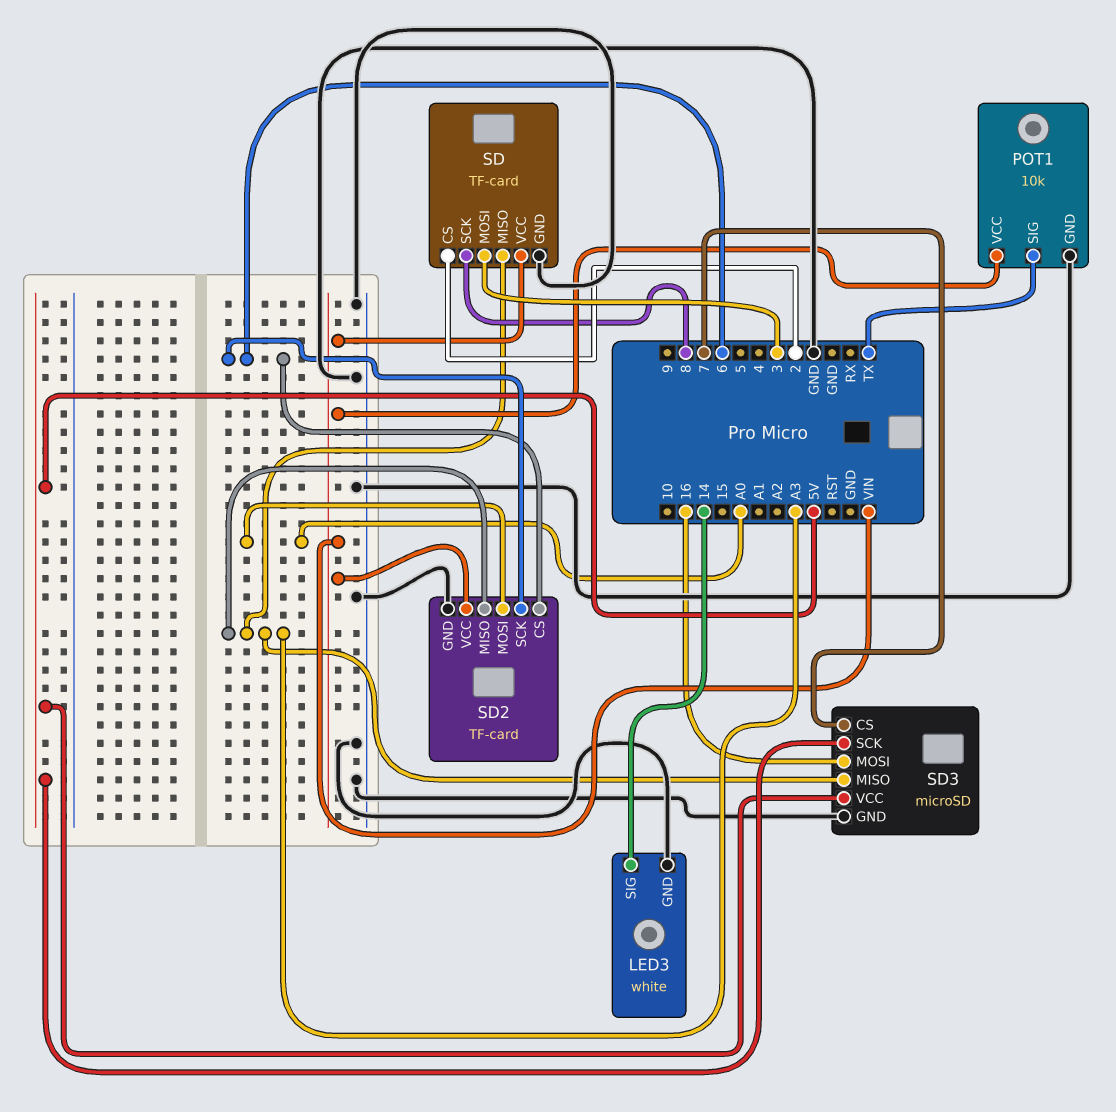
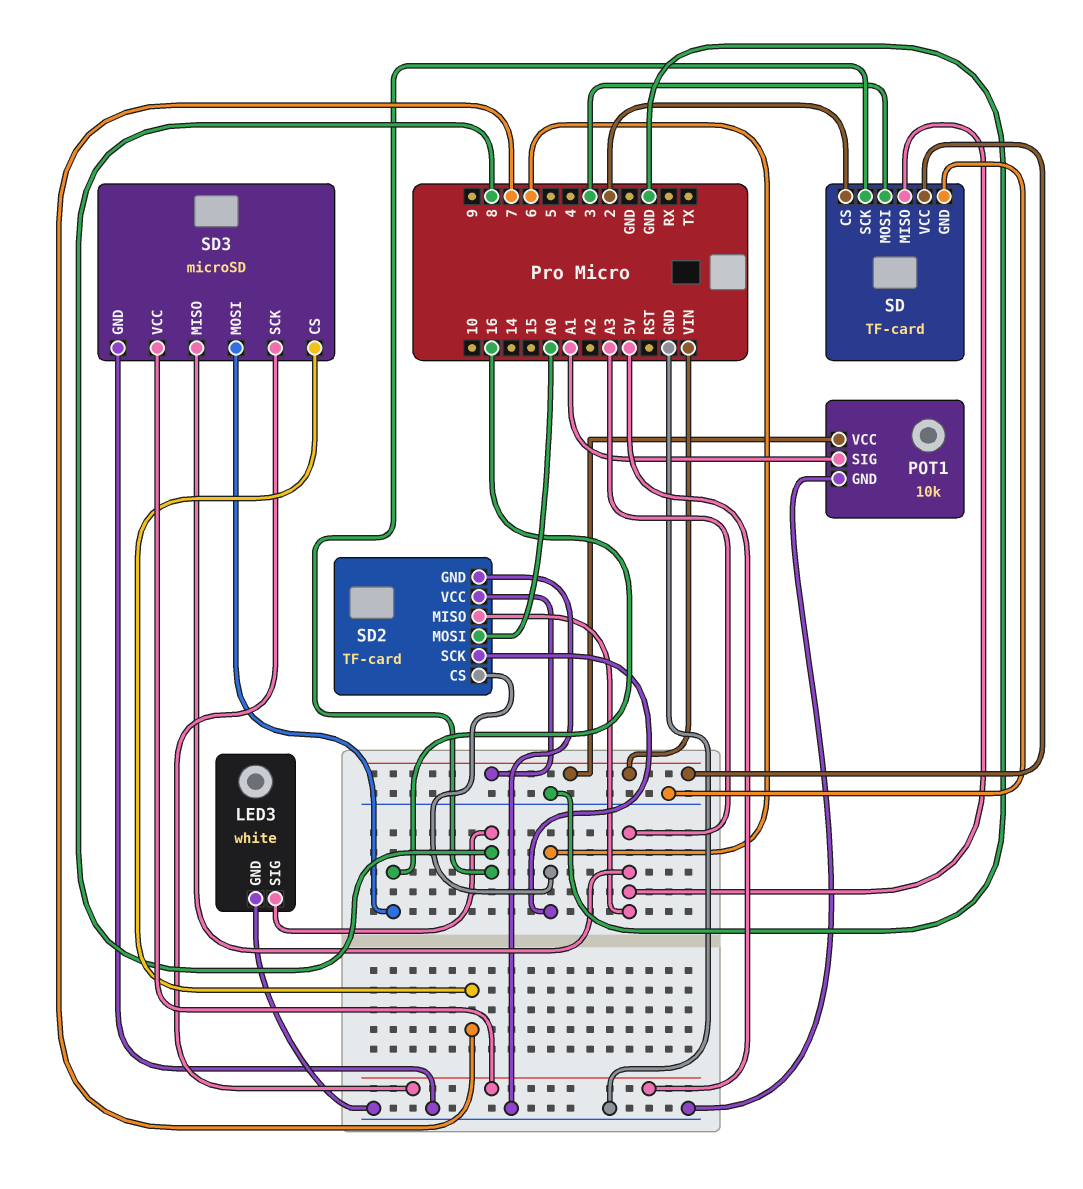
LED3 pin SIG: 14 -> 8
POT1 pin SIG: TX -> A1

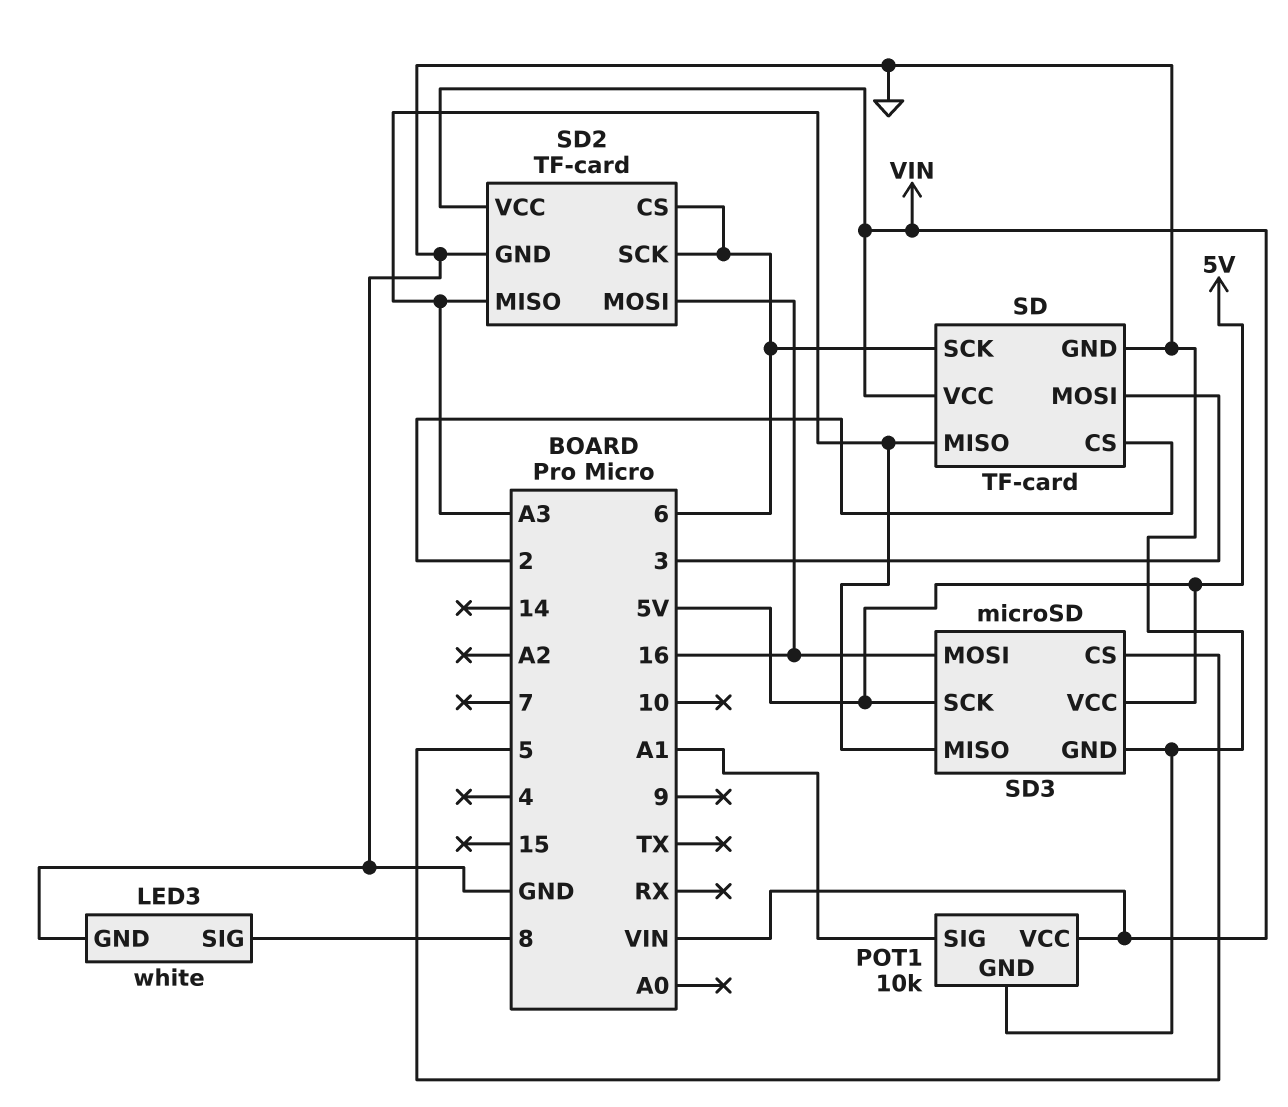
SD pin SCK: 8 -> 6
SD2 pin MOSI: A0 -> 16
SD3 pin CS: 7 -> 5

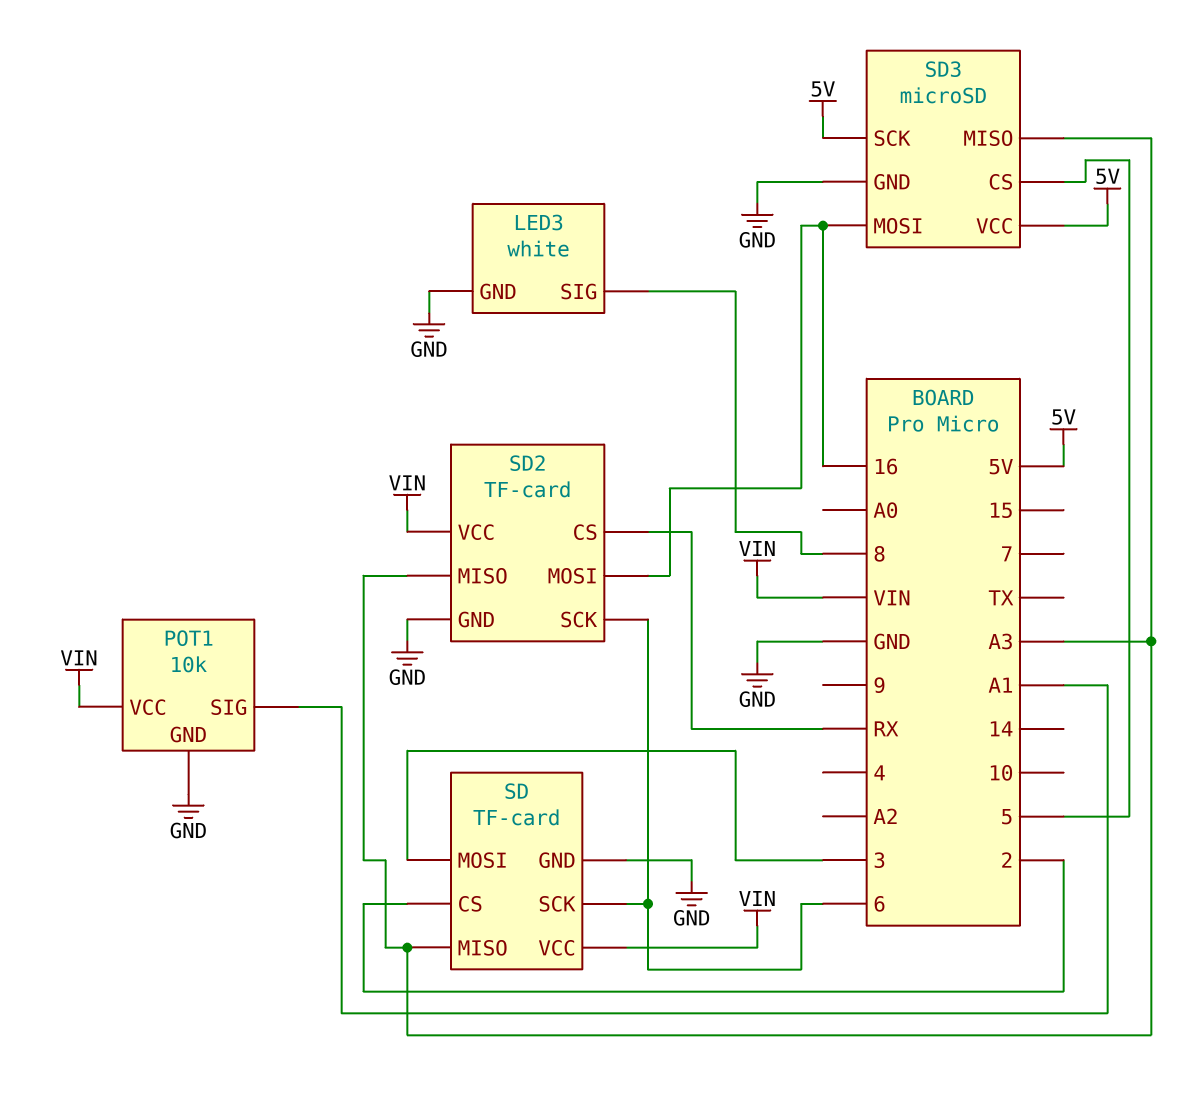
SD2 pin CS: 6 -> RX

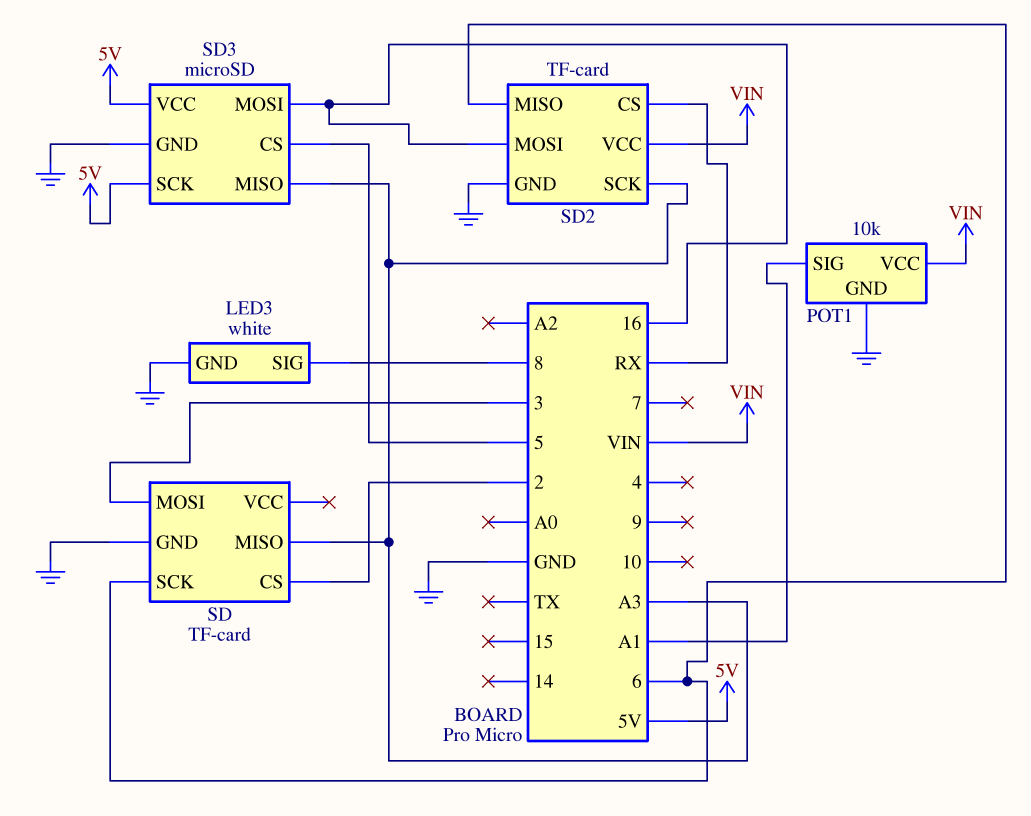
SD pin VCC: VIN -> none
SD2 pin MISO: A3 -> 6
SD2 pin SCK: 6 -> A3

